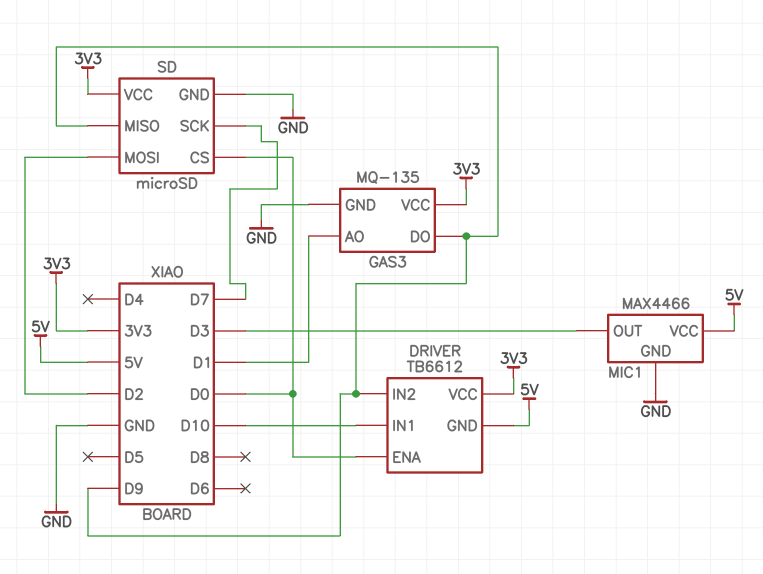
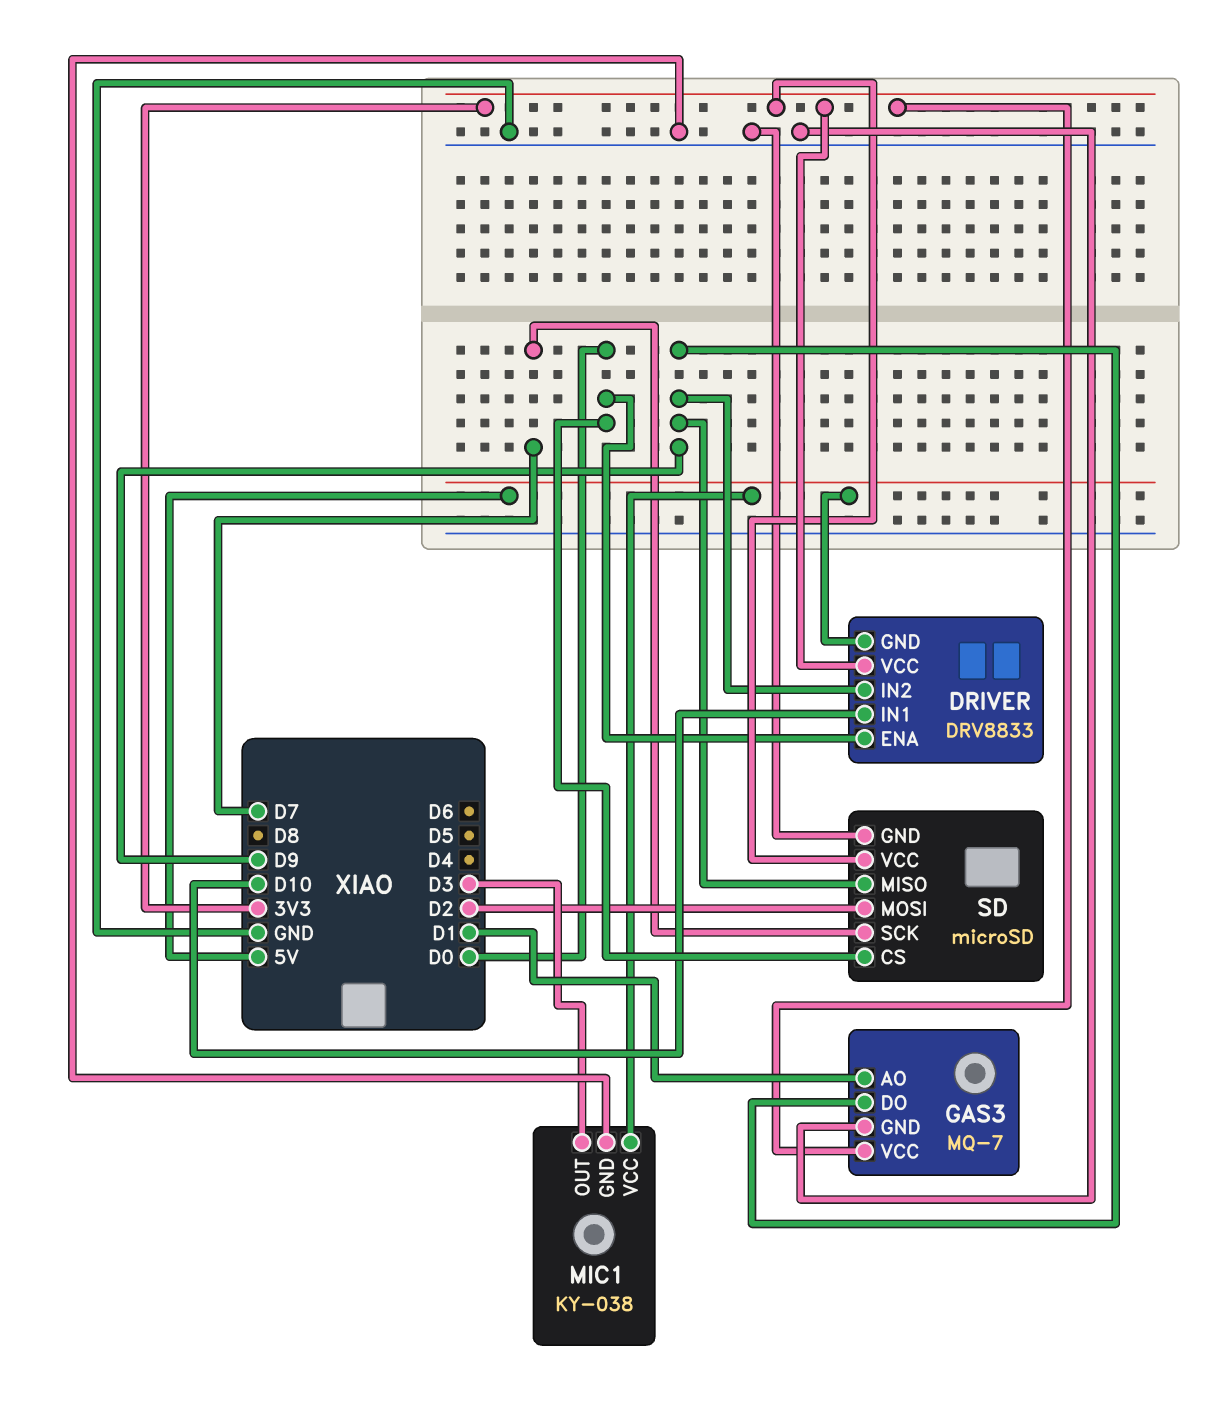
DRIVER: TB6612 -> DRV8833
GAS3: MQ-135 -> MQ-7
MIC1: MAX4466 -> KY-038

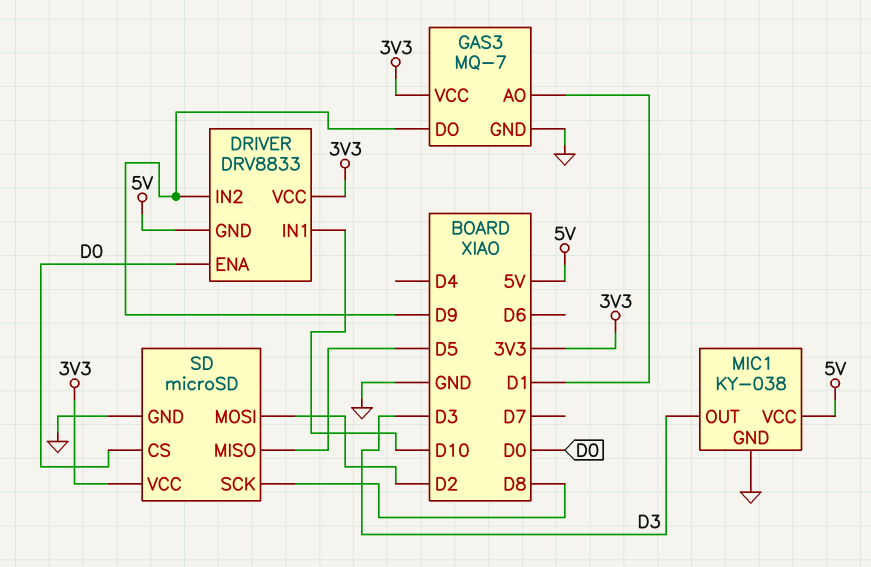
SD pin MISO: D9 -> D5
SD pin SCK: D7 -> D8

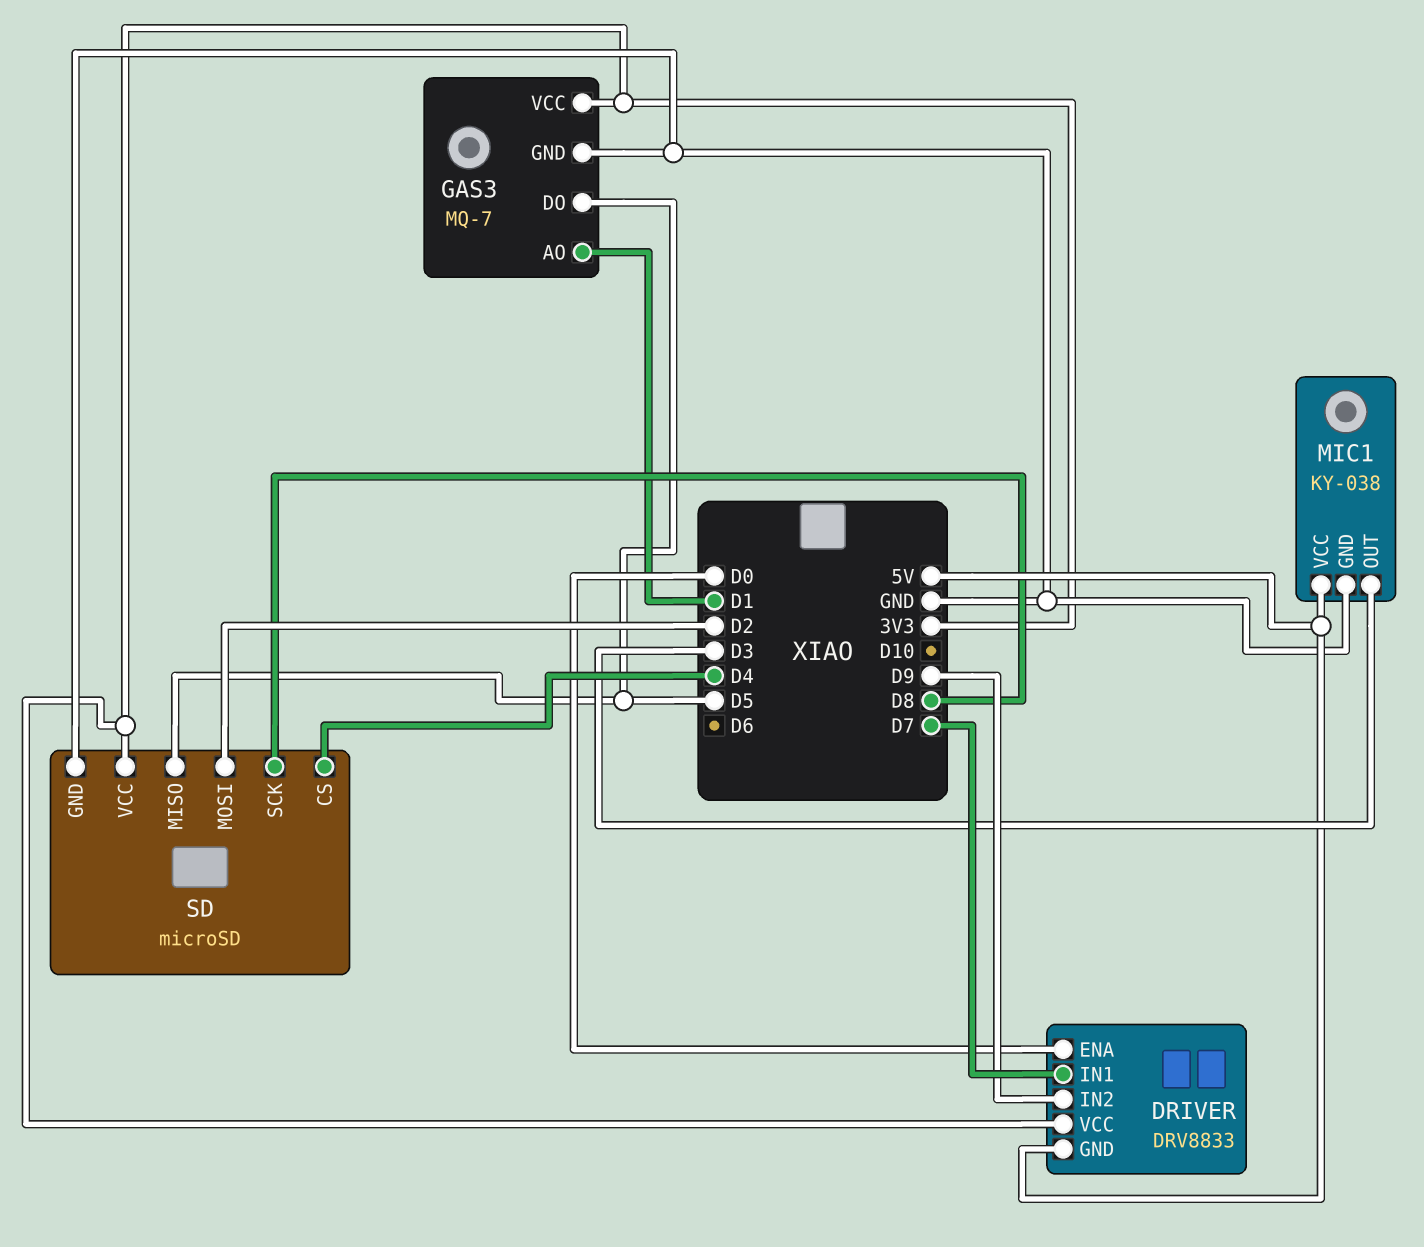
DRIVER pin IN1: D10 -> D7
GAS3 pin DO: D9 -> D5
SD pin CS: D0 -> D4

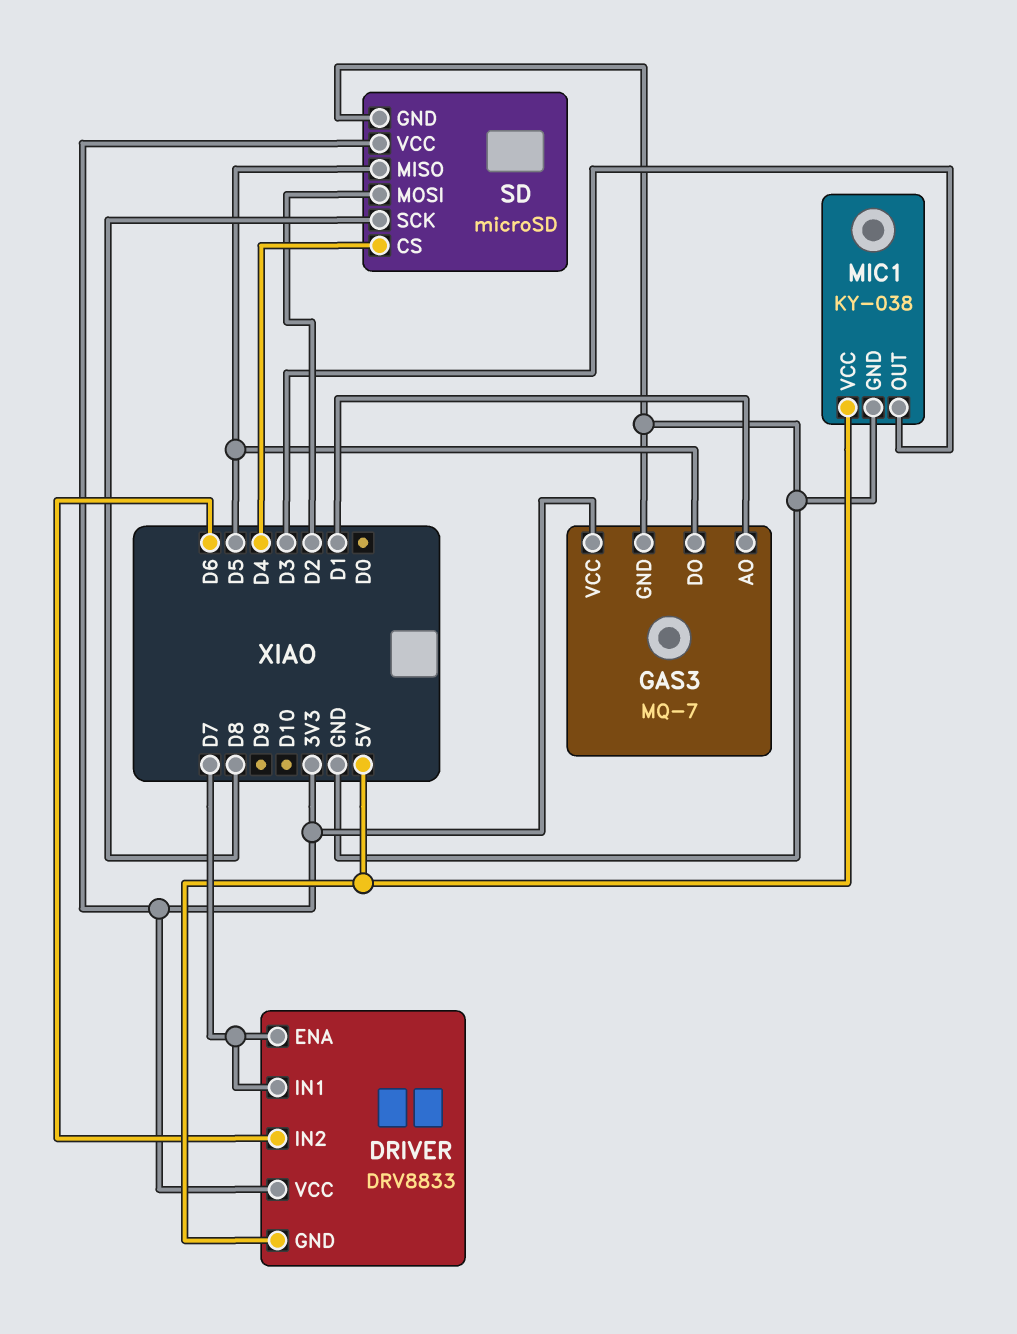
DRIVER pin ENA: D0 -> D7
DRIVER pin IN2: D9 -> D6

